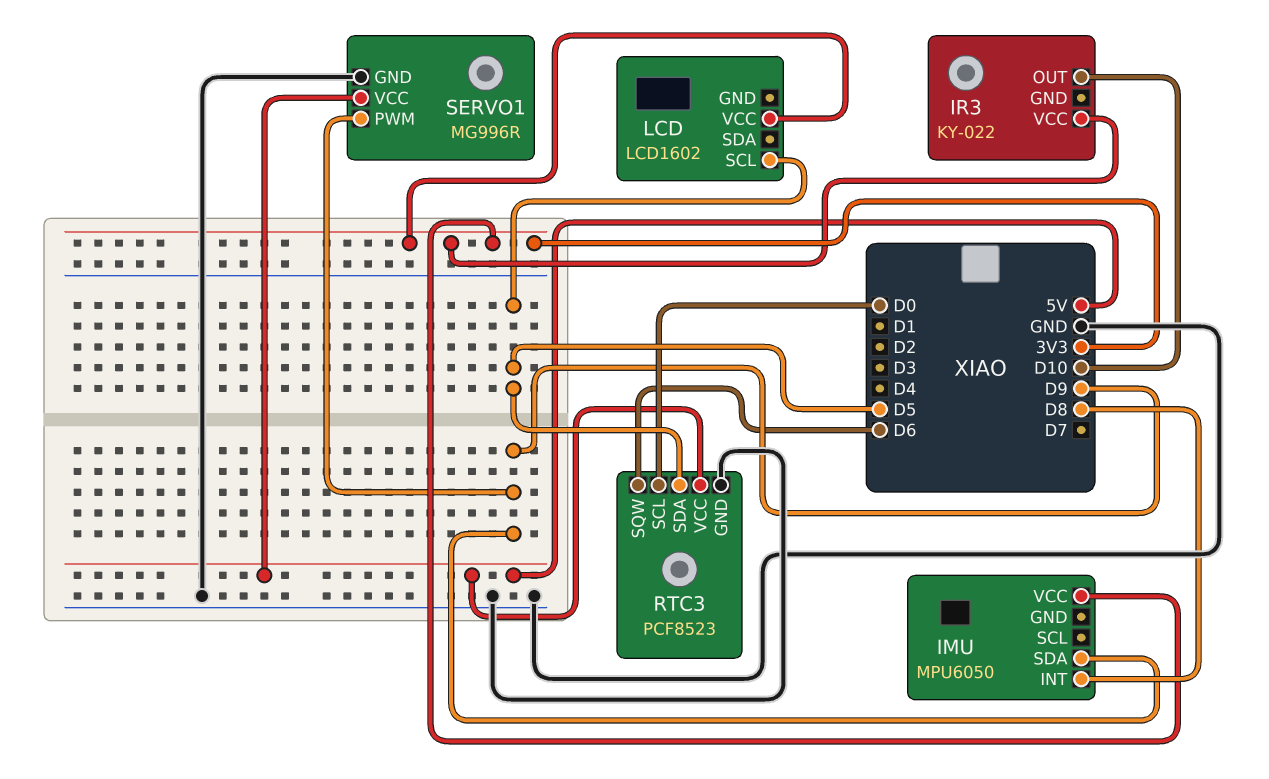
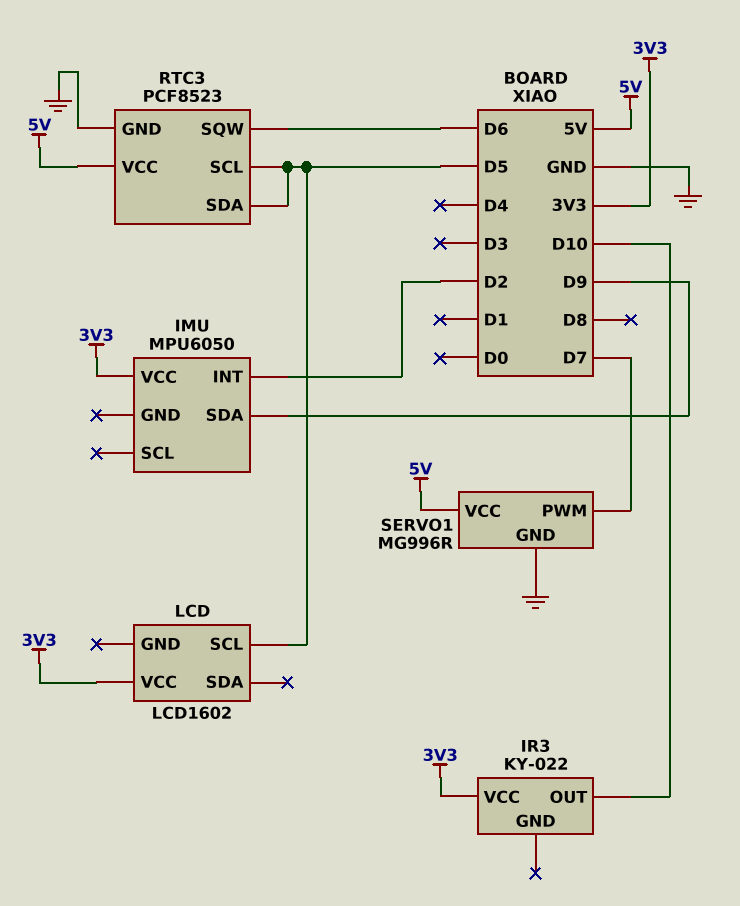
IMU pin INT: D8 -> D2
RTC3 pin SCL: D0 -> D5
SERVO1 pin PWM: D9 -> D7

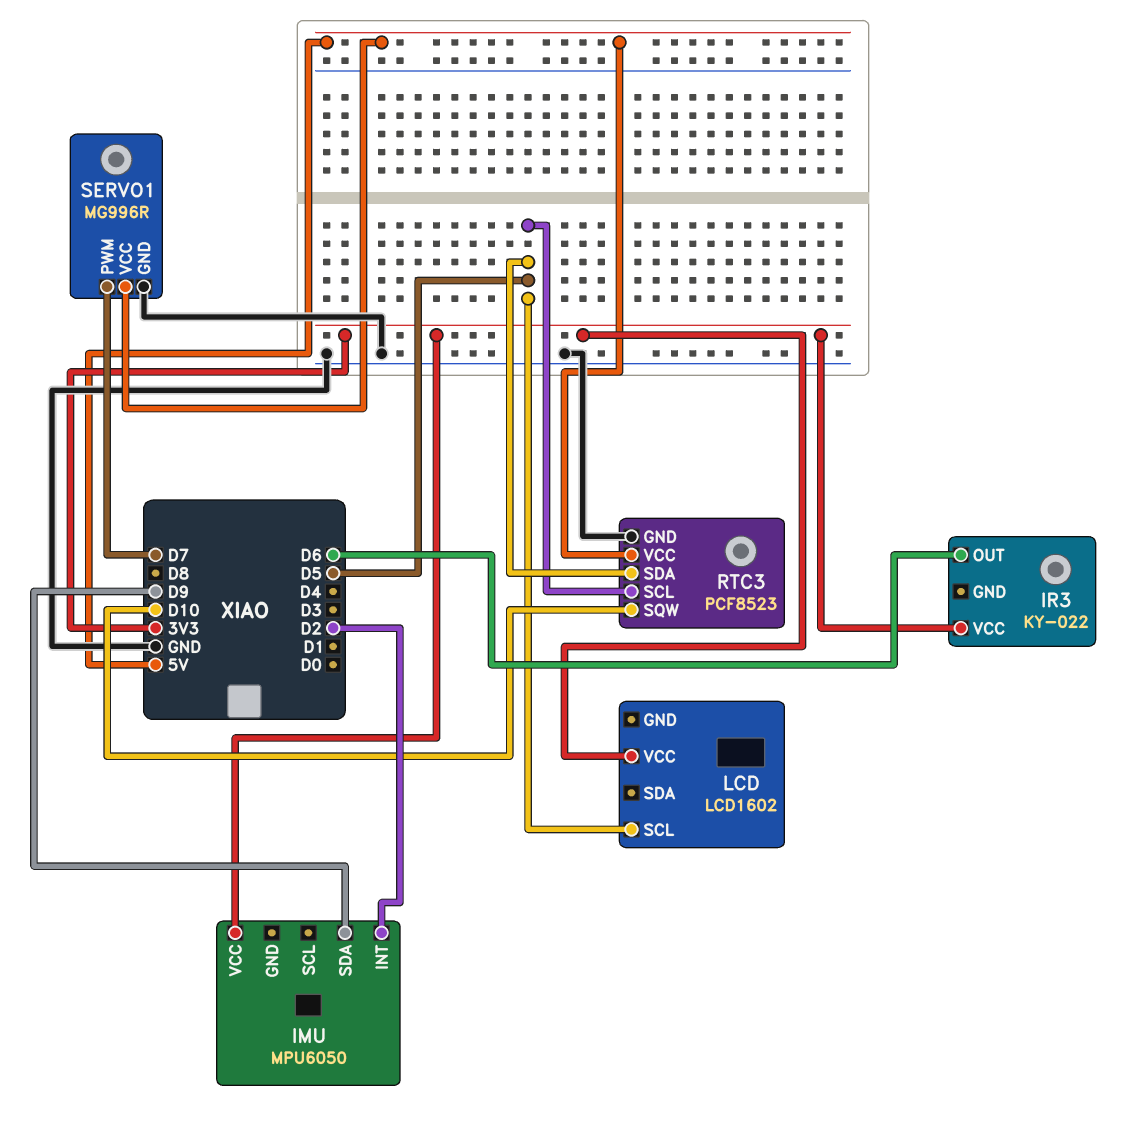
IR3 pin OUT: D10 -> D6
RTC3 pin SQW: D6 -> D10

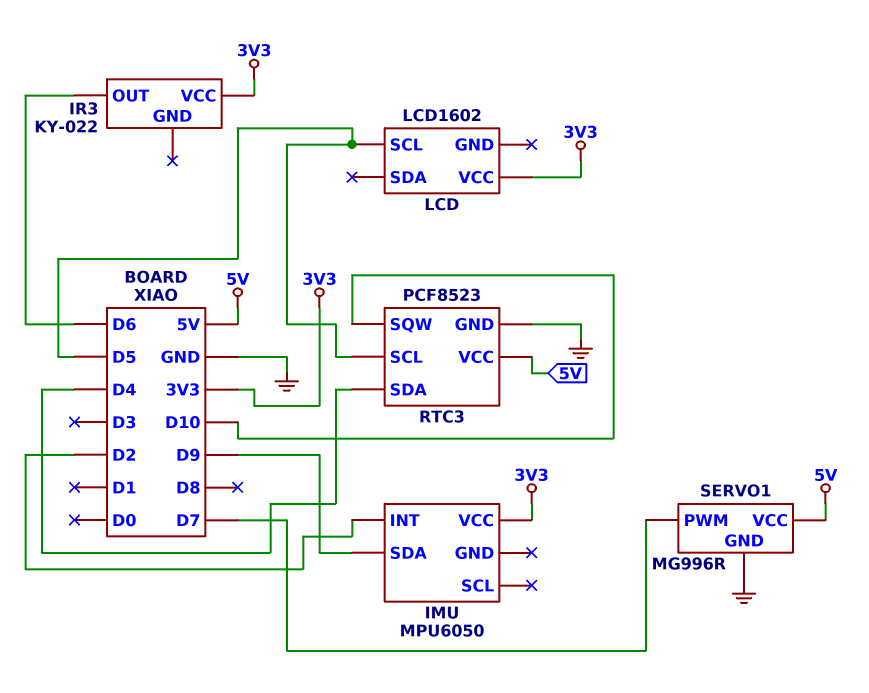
RTC3 pin SDA: D5 -> D4

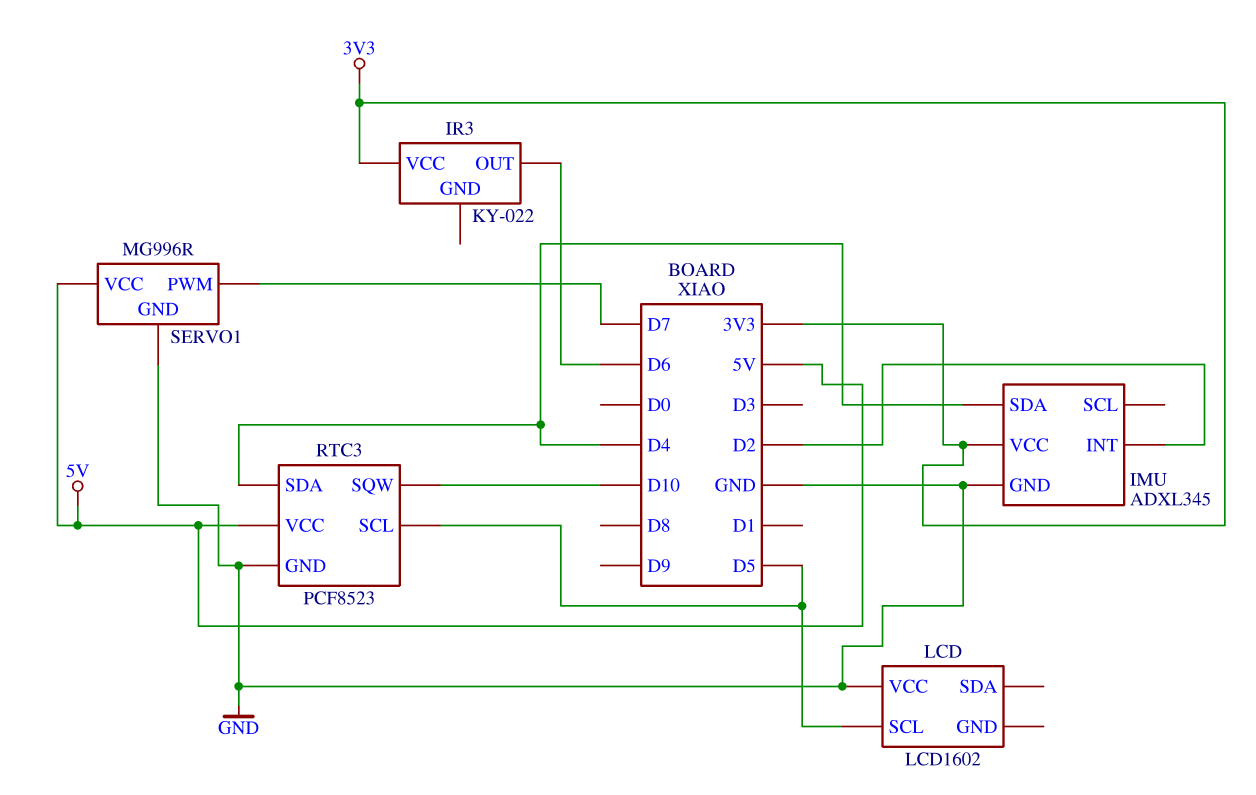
IMU: MPU6050 -> ADXL345
IMU pin GND: none -> GND
IMU pin SDA: D9 -> D4
LCD pin VCC: 3V3 -> GND

